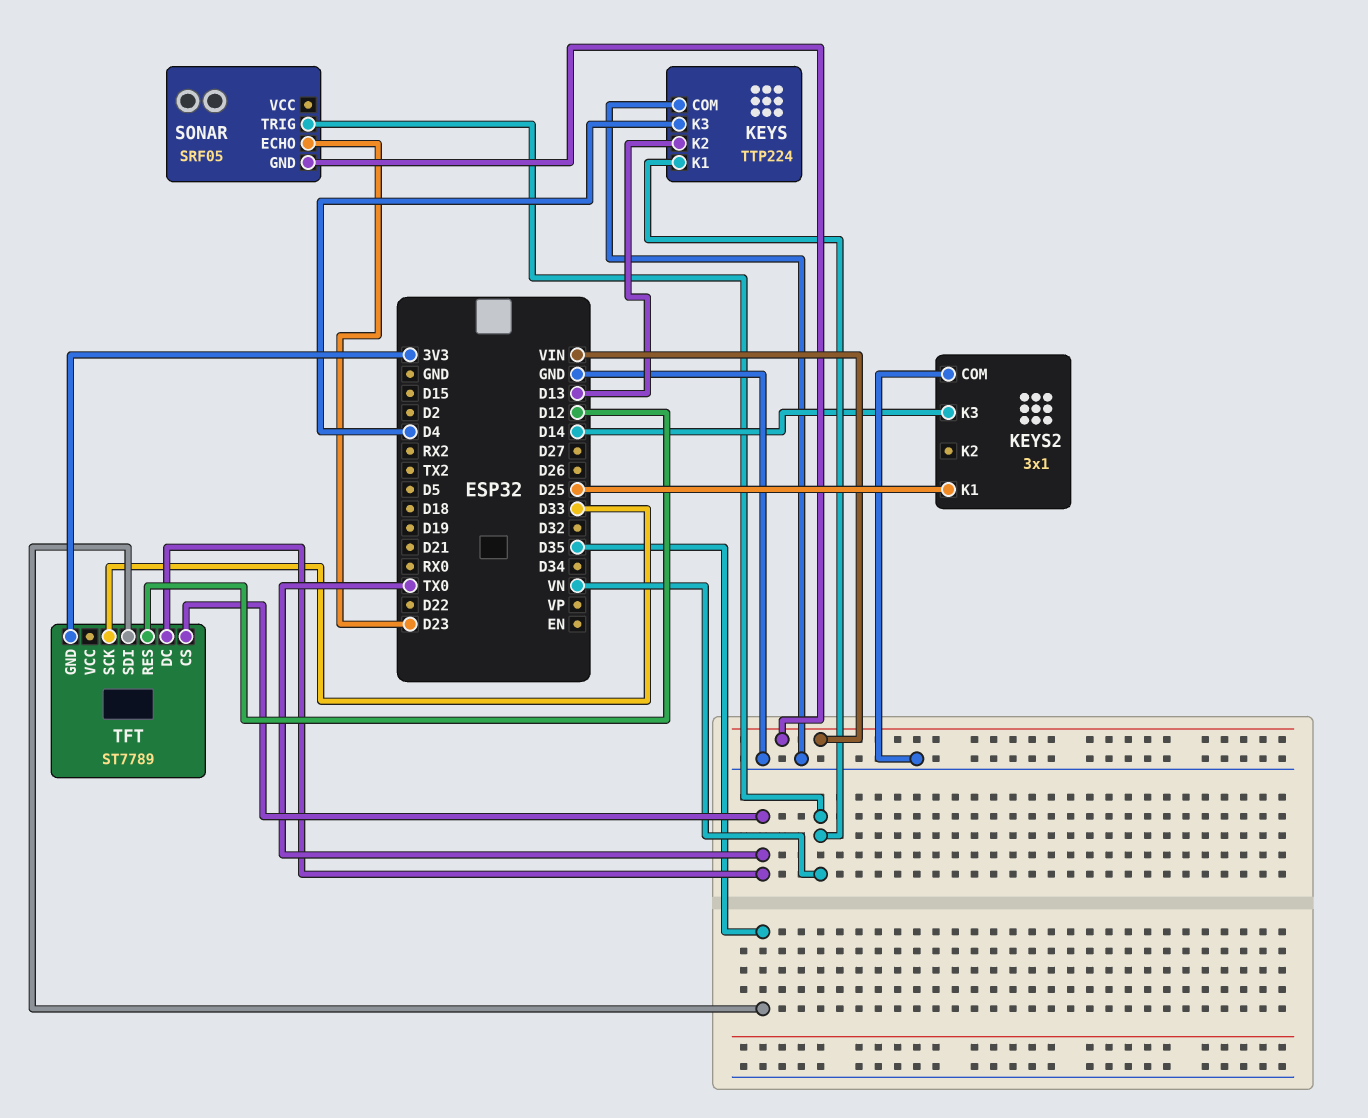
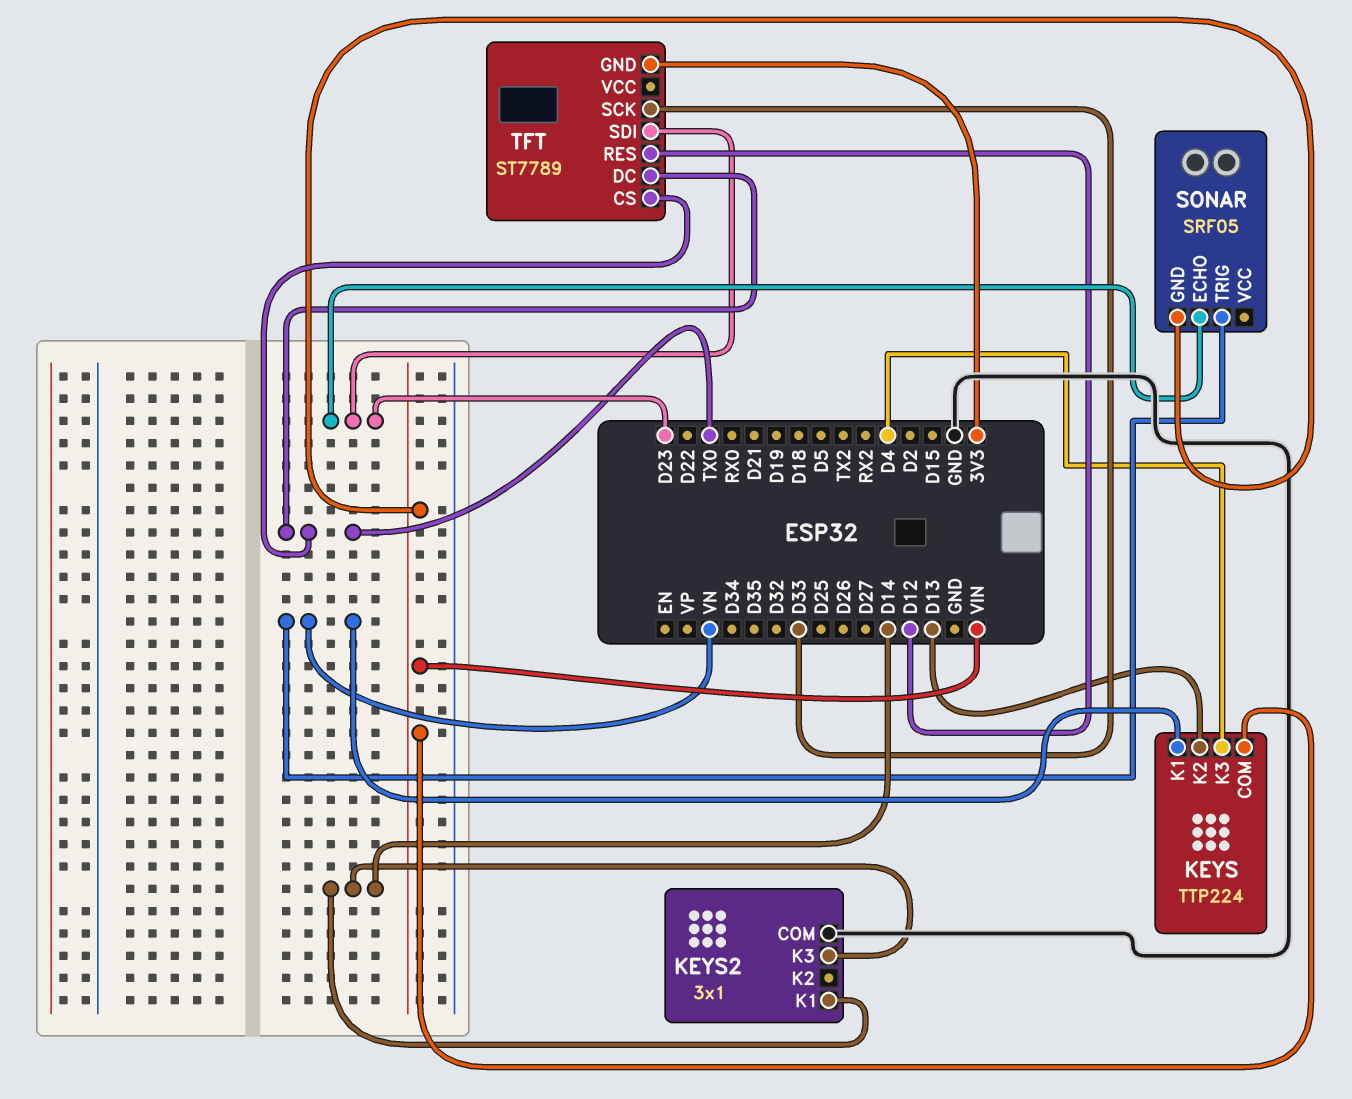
KEYS pin COM: GND -> VIN
KEYS2 pin K1: D25 -> D14
TFT pin SDI: D35 -> D23

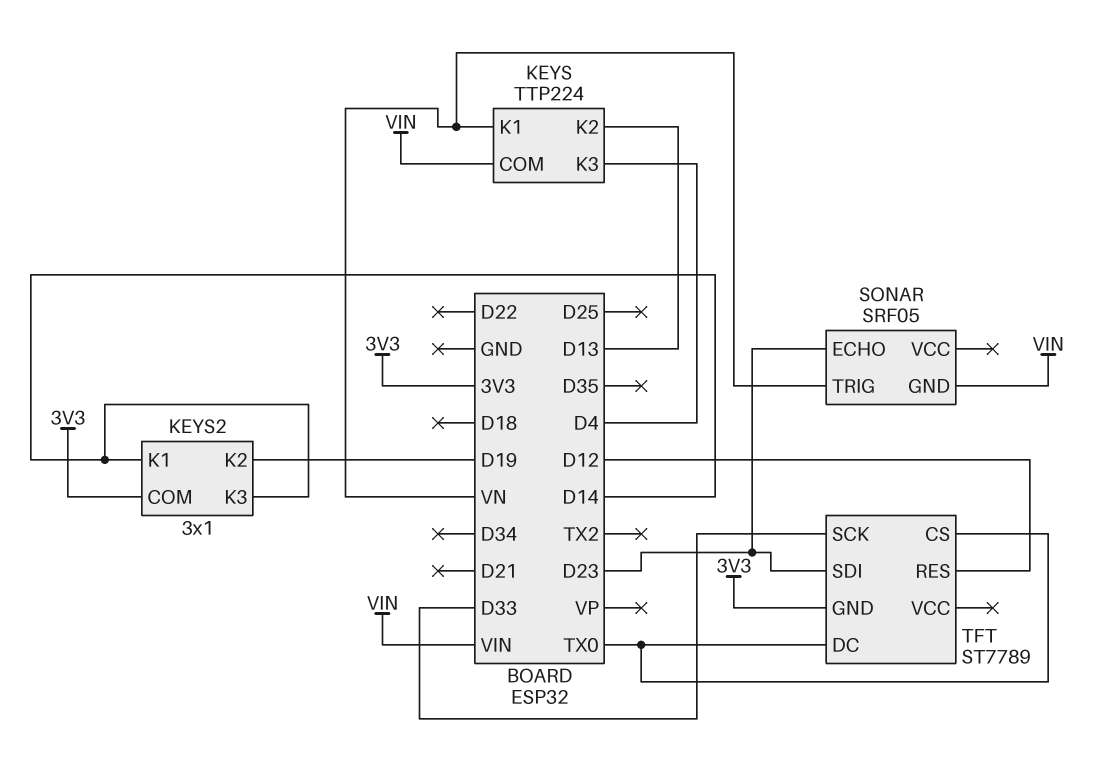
KEYS2 pin COM: GND -> 3V3
KEYS2 pin K2: none -> D19

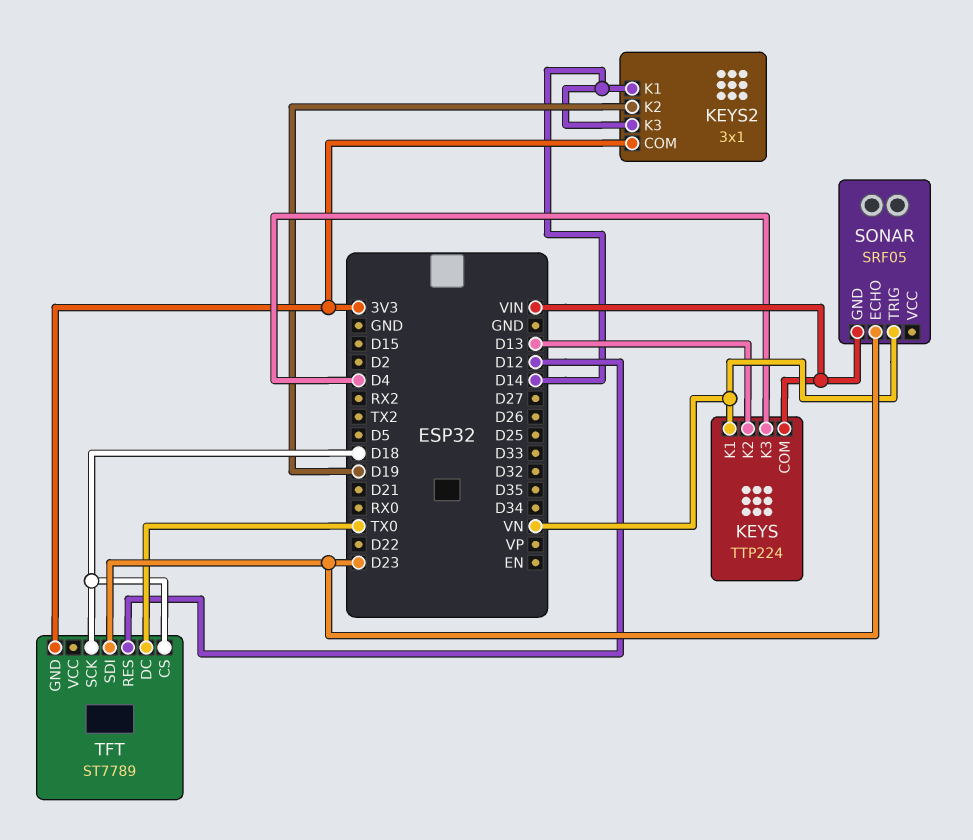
TFT pin CS: TX0 -> D18
TFT pin SCK: D33 -> D18

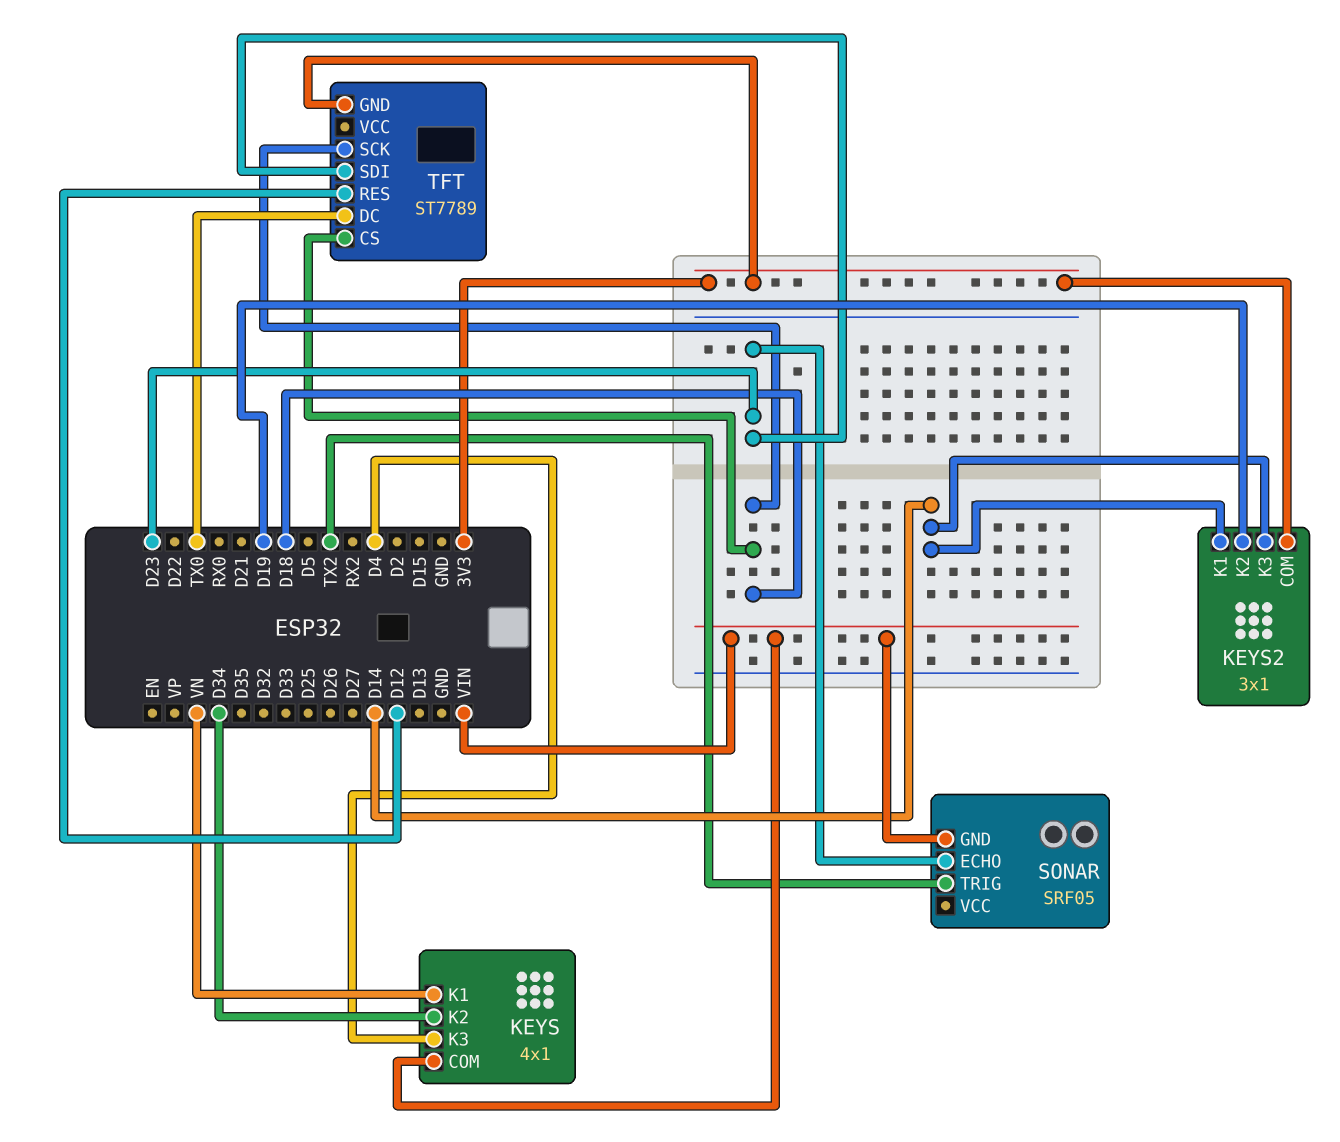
KEYS: TTP224 -> 4x1
KEYS pin K2: D13 -> D34
SONAR pin TRIG: VN -> TX2

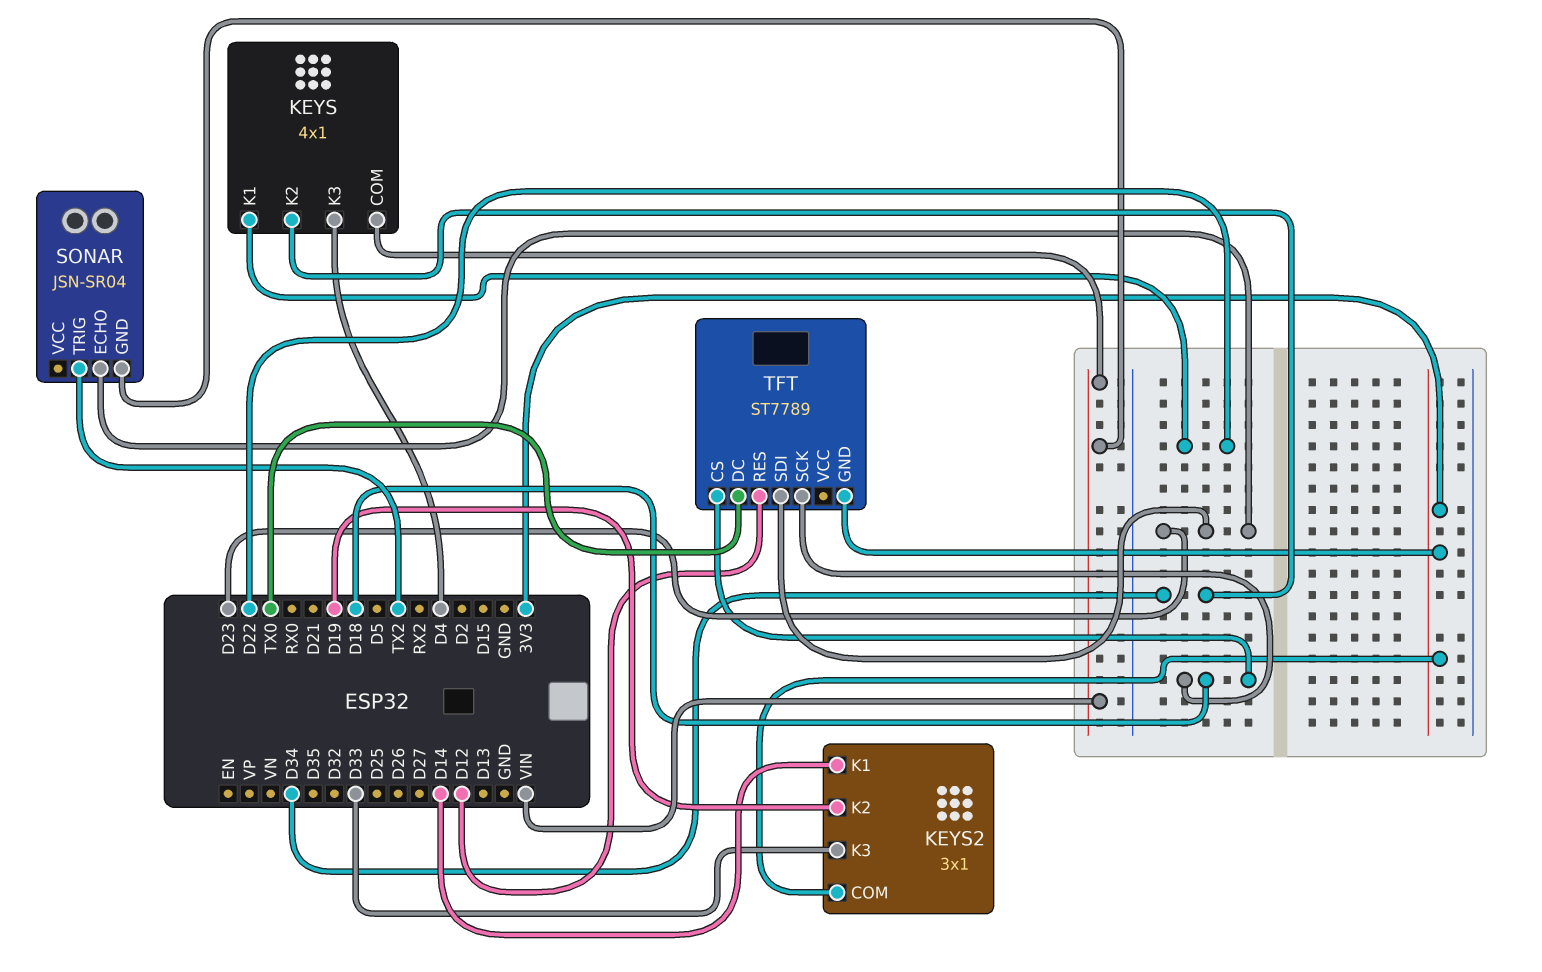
KEYS pin K1: VN -> D22
KEYS2 pin K3: D14 -> D33
SONAR: SRF05 -> JSN-SR04

